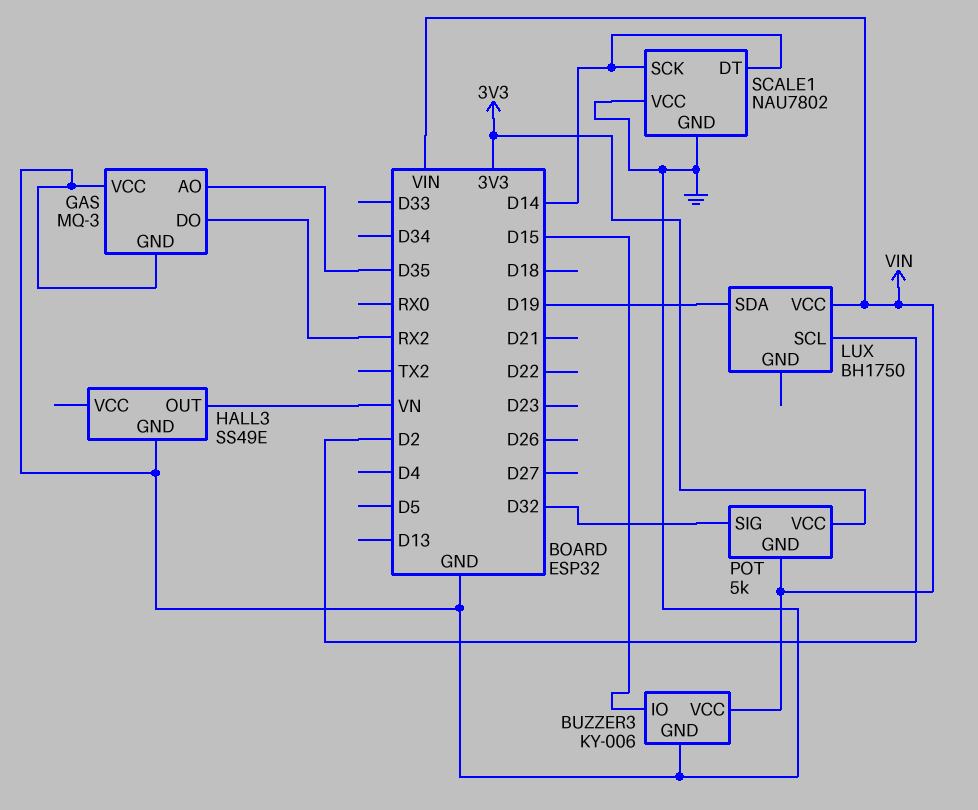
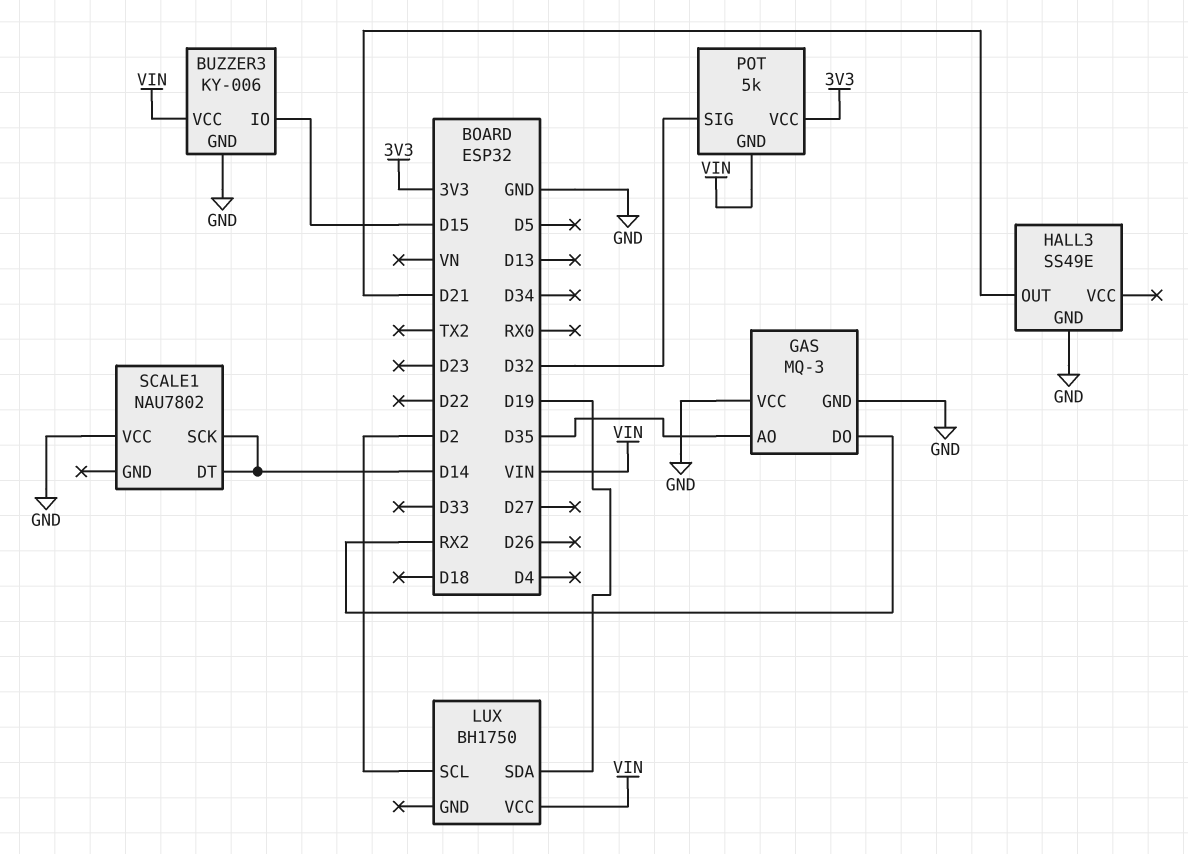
HALL3 pin OUT: VN -> D21
SCALE1 pin GND: GND -> none

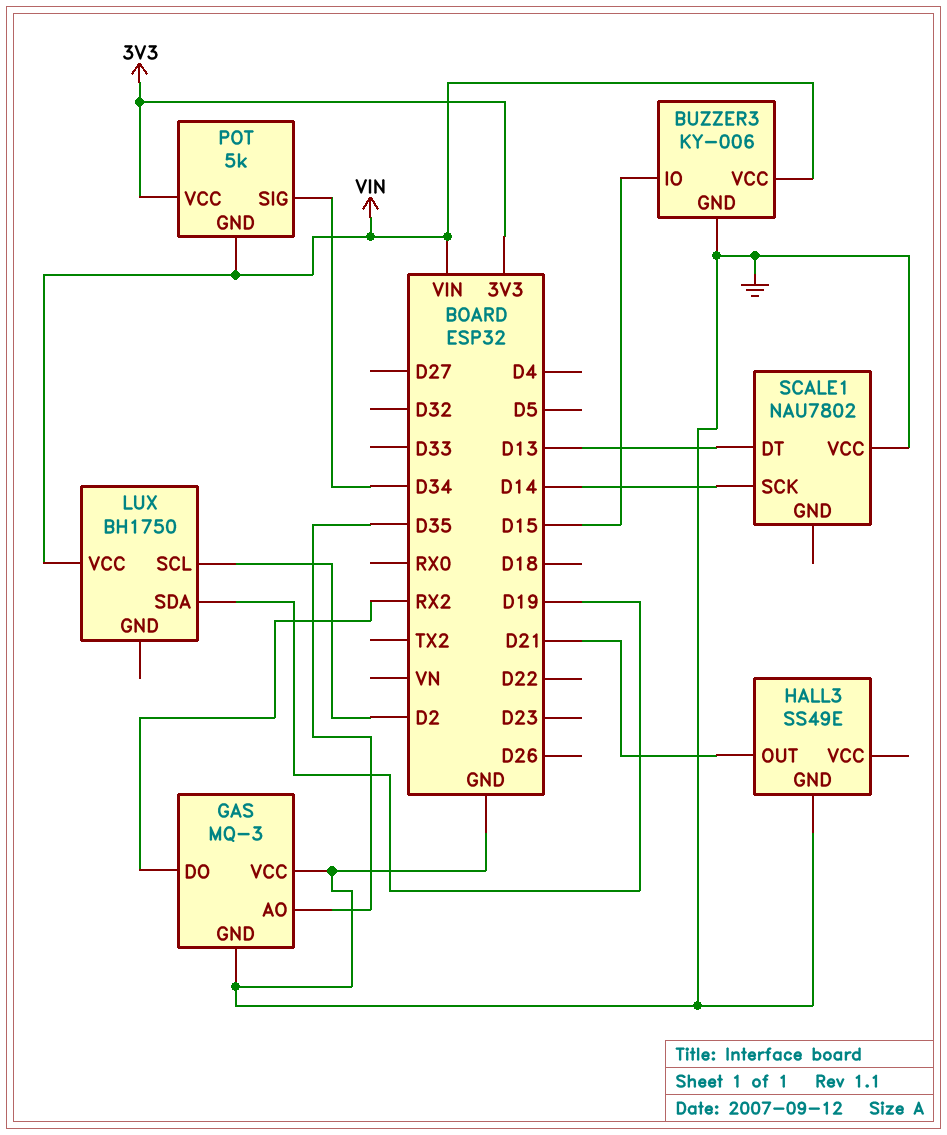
POT pin SIG: D32 -> D34
SCALE1 pin DT: D14 -> D13

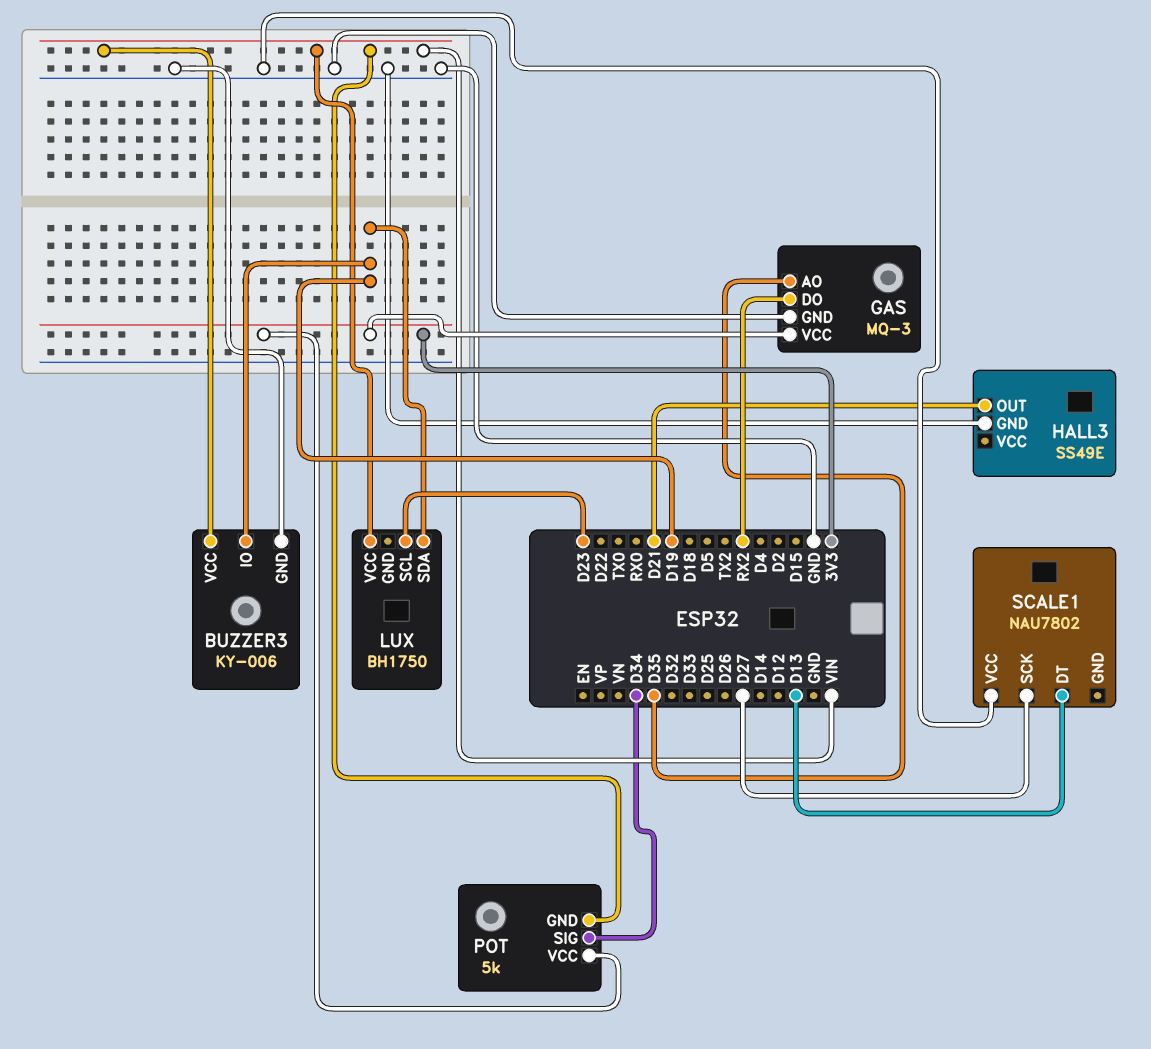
BUZZER3 pin IO: D15 -> D19
GAS pin VCC: GND -> 3V3
LUX pin SCL: D2 -> D23
SCALE1 pin SCK: D14 -> D27

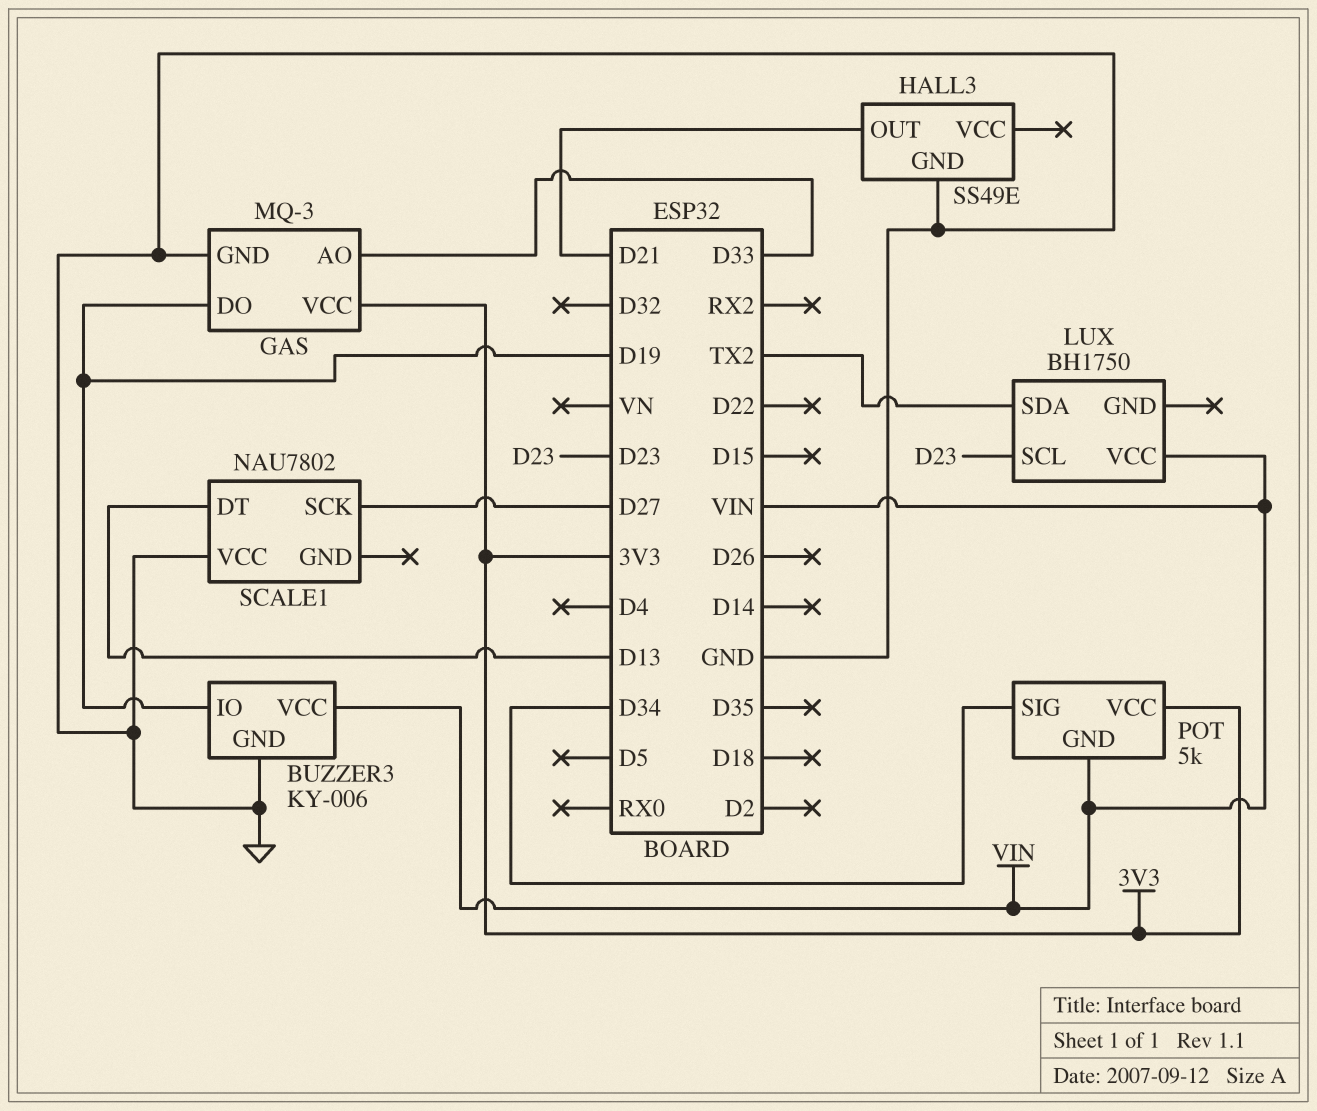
GAS pin AO: D35 -> D33
GAS pin DO: RX2 -> D19
LUX pin SDA: D19 -> TX2

